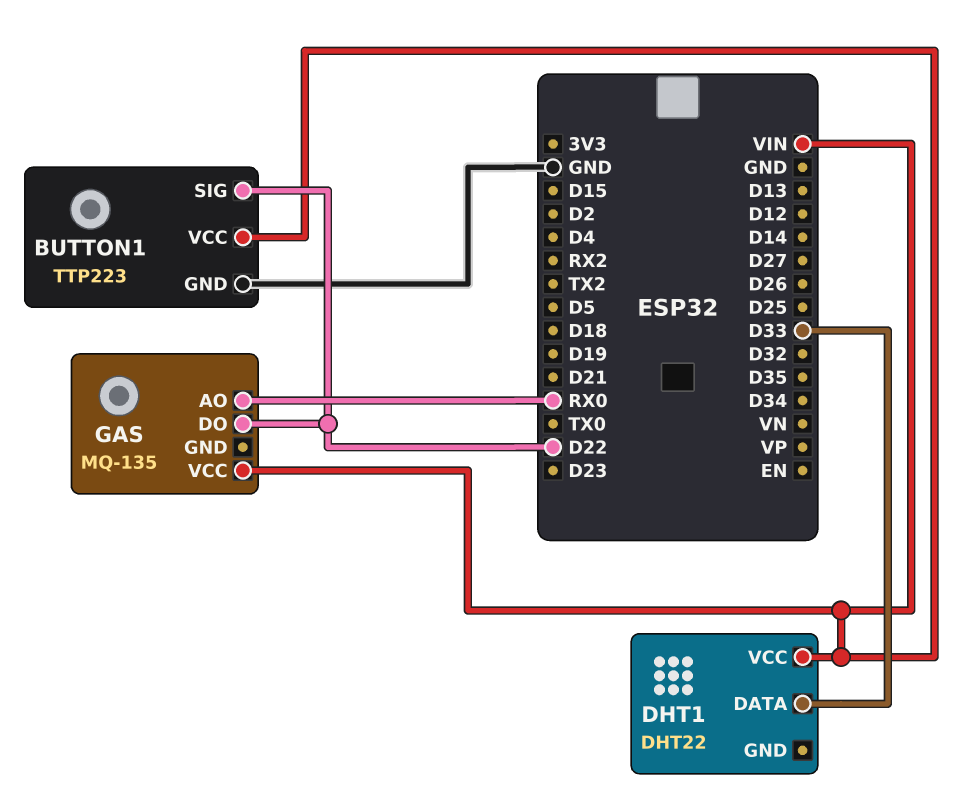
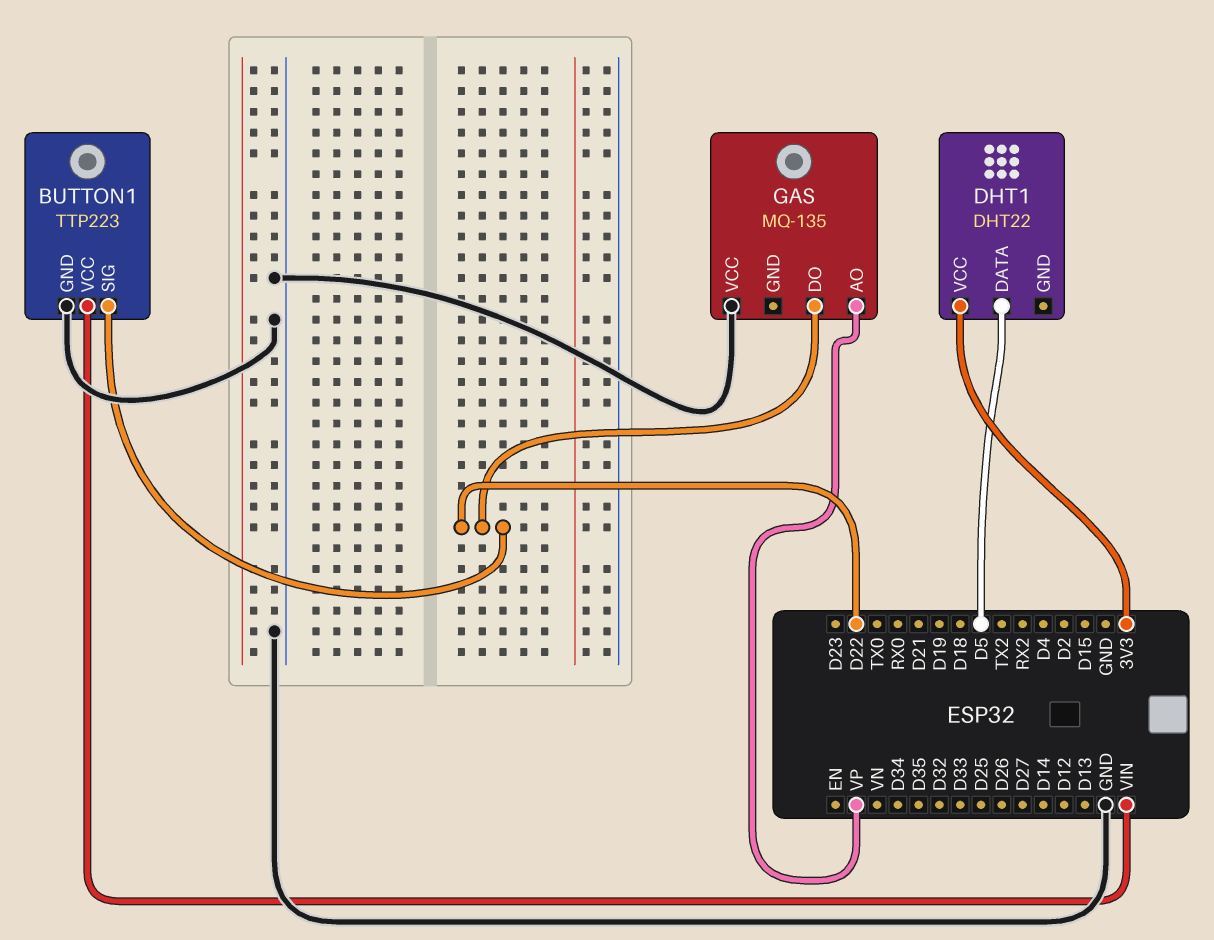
DHT1 pin DATA: D33 -> D5
DHT1 pin VCC: VIN -> 3V3
GAS pin AO: RX0 -> VP
GAS pin VCC: VIN -> GND

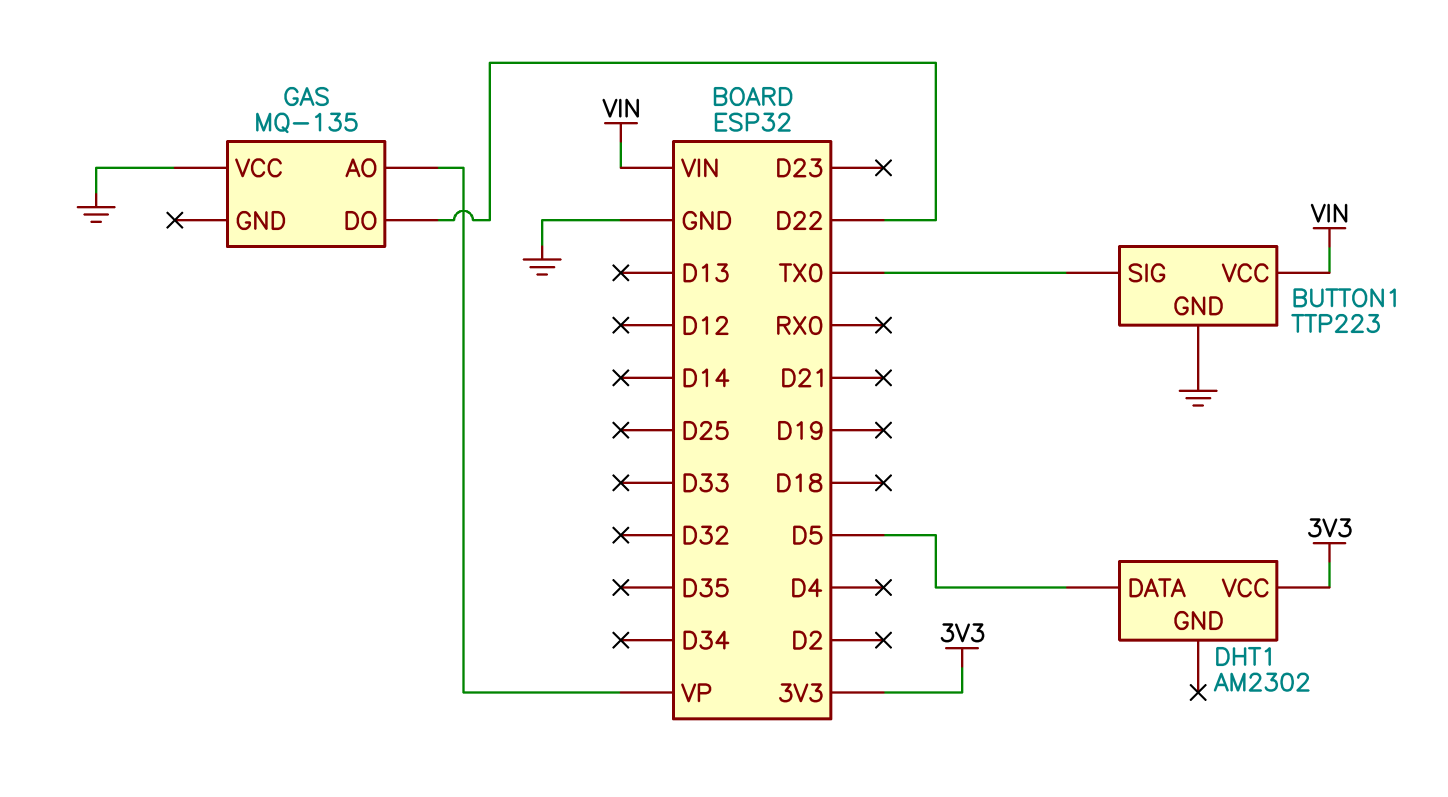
BUTTON1 pin SIG: D22 -> TX0
DHT1: DHT22 -> AM2302

